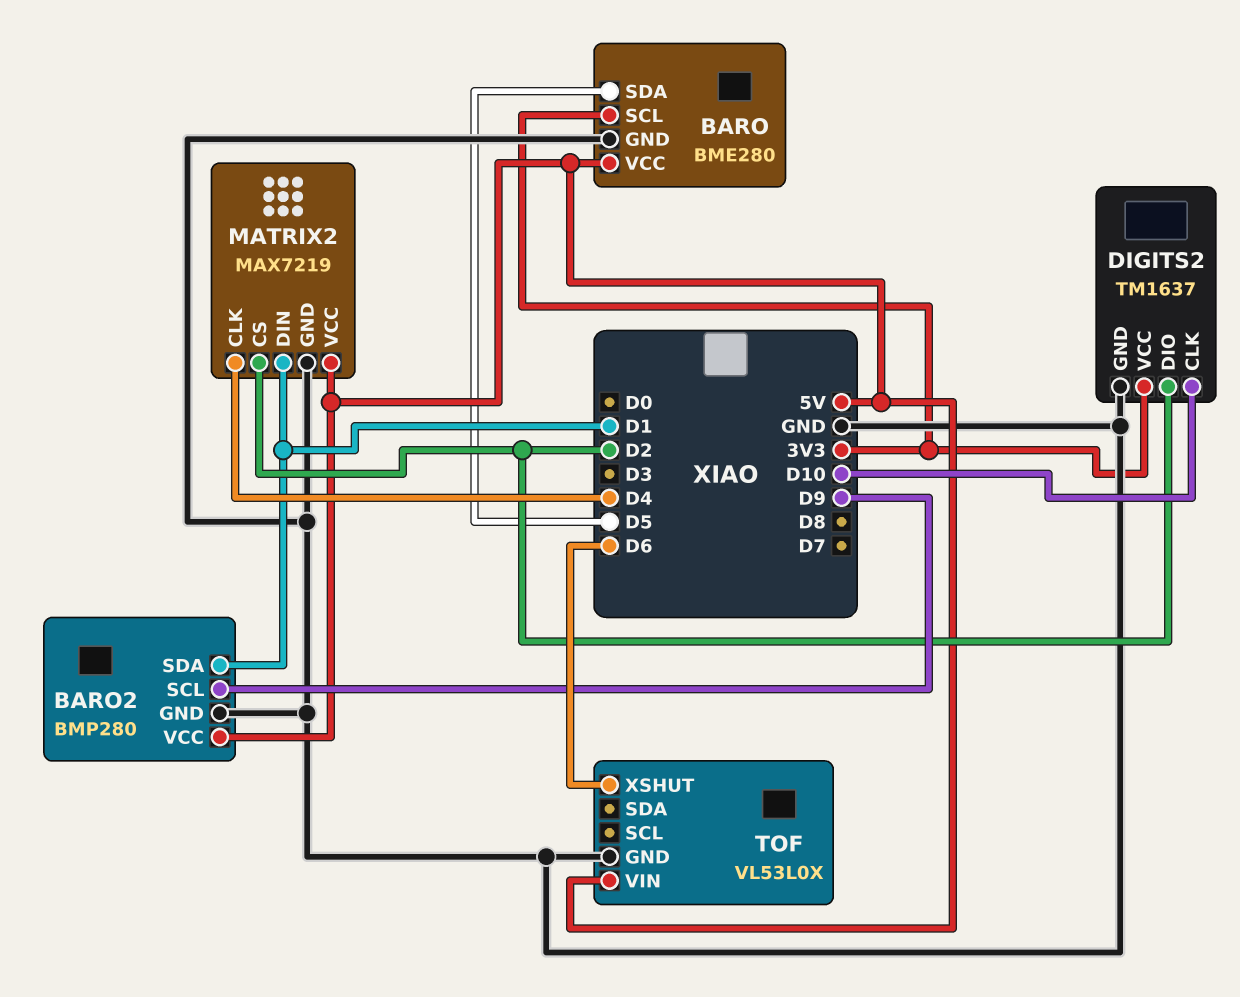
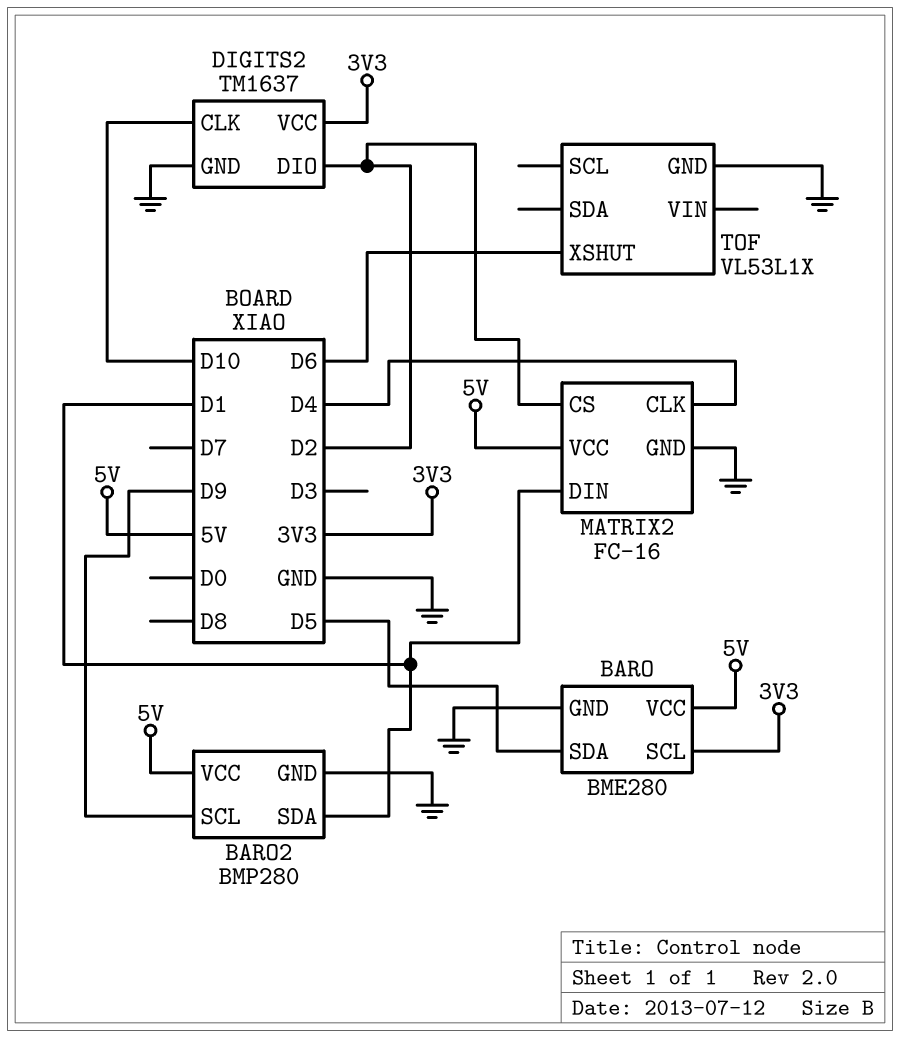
MATRIX2: MAX7219 -> FC-16
TOF: VL53L0X -> VL53L1X
TOF pin VIN: 5V -> none

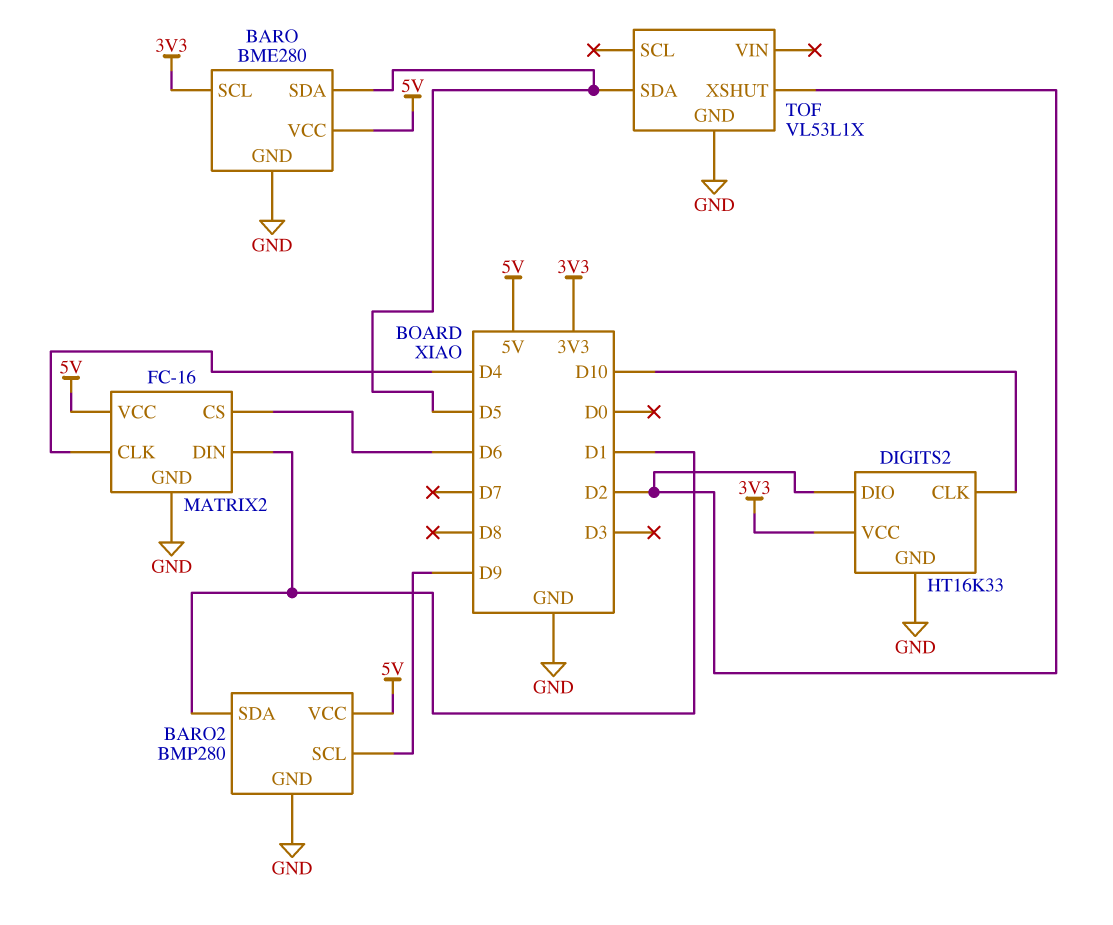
DIGITS2: TM1637 -> HT16K33
MATRIX2 pin CS: D2 -> D6
TOF pin SDA: none -> D5
TOF pin XSHUT: D6 -> D2

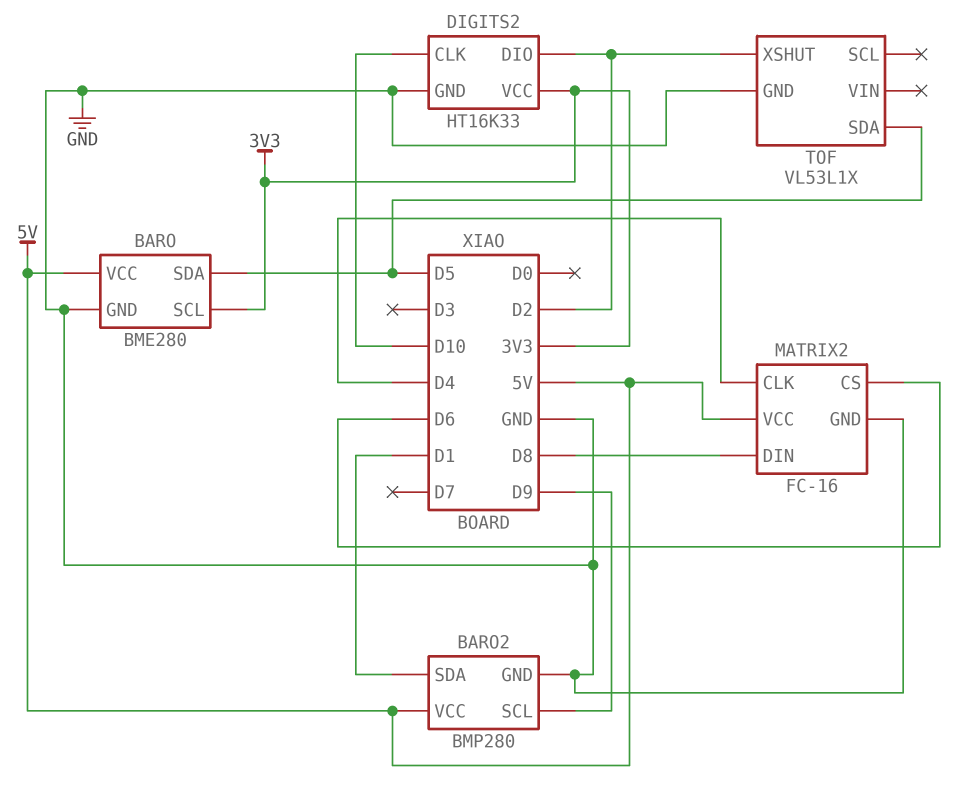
MATRIX2 pin DIN: D1 -> D8

